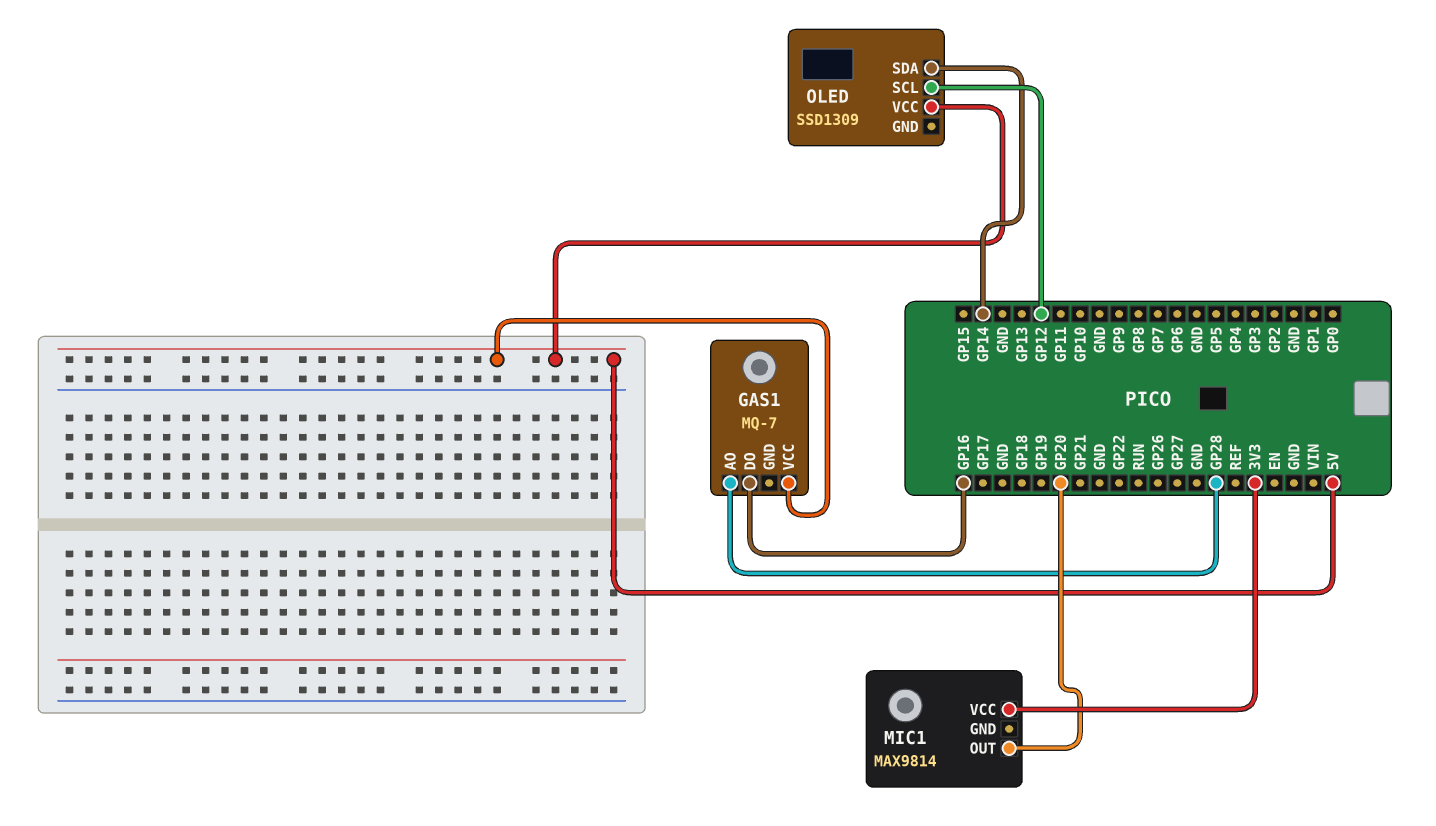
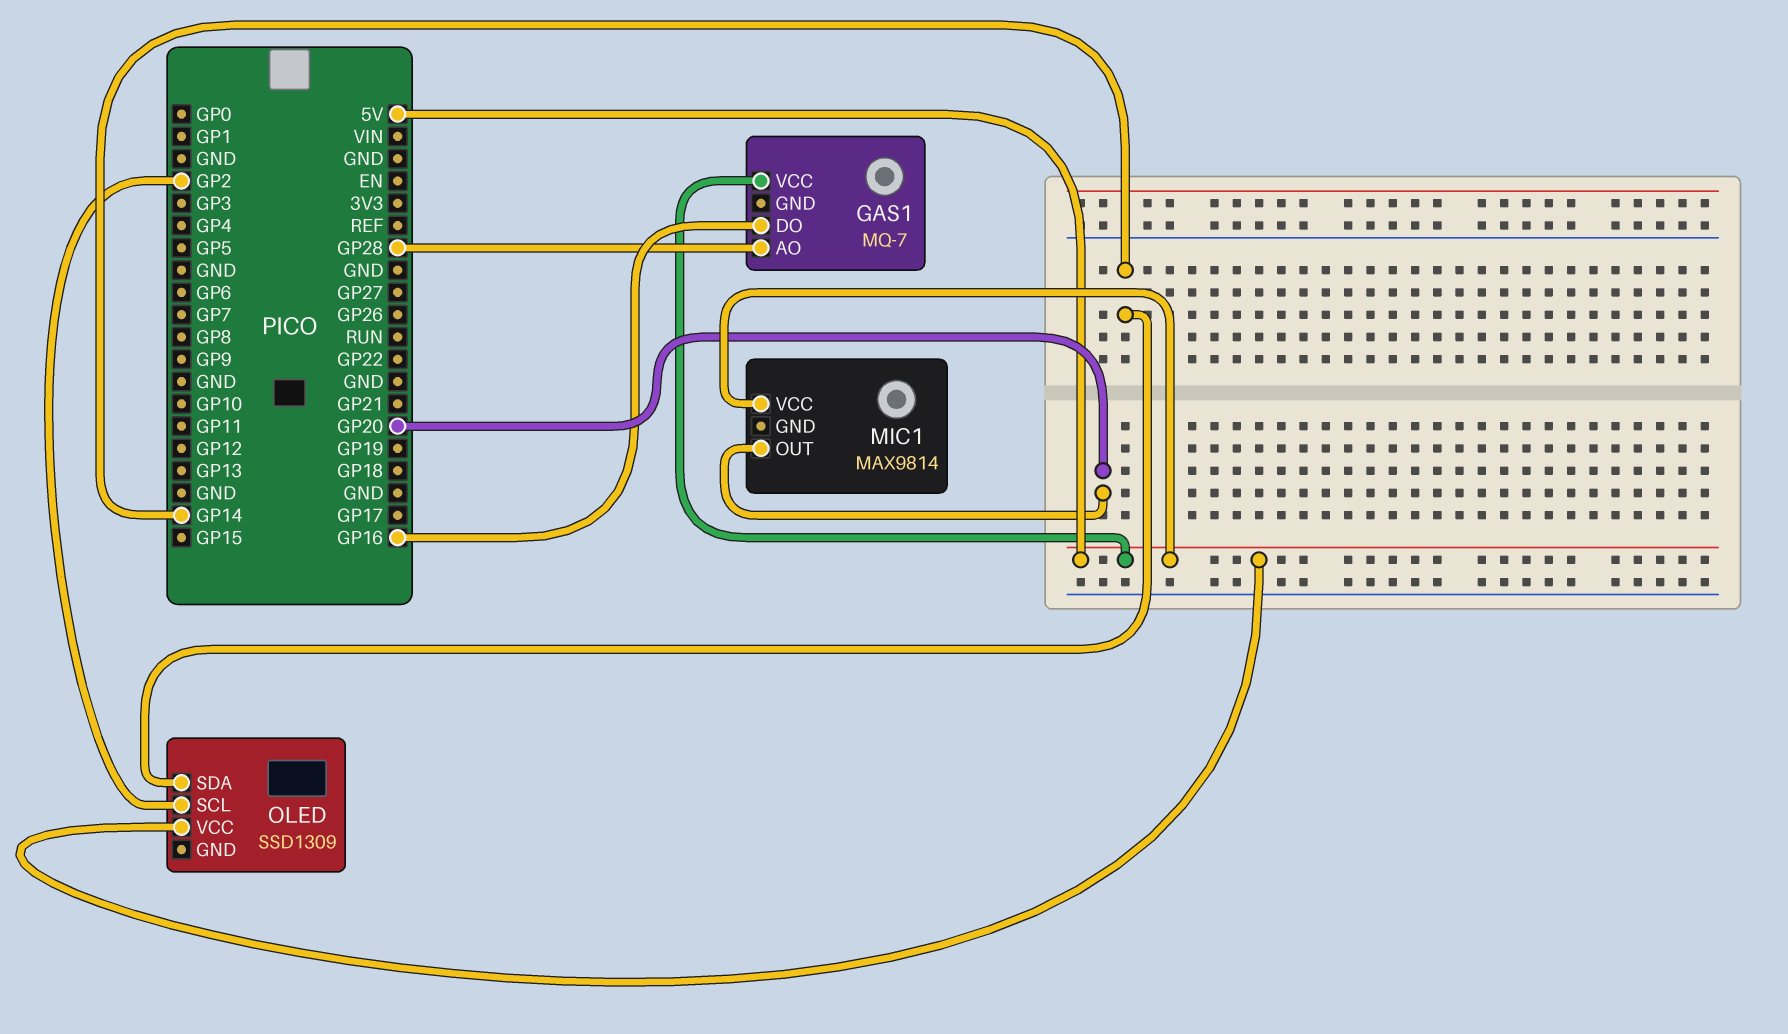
MIC1 pin VCC: 3V3 -> 5V
OLED pin SCL: GP12 -> GP2

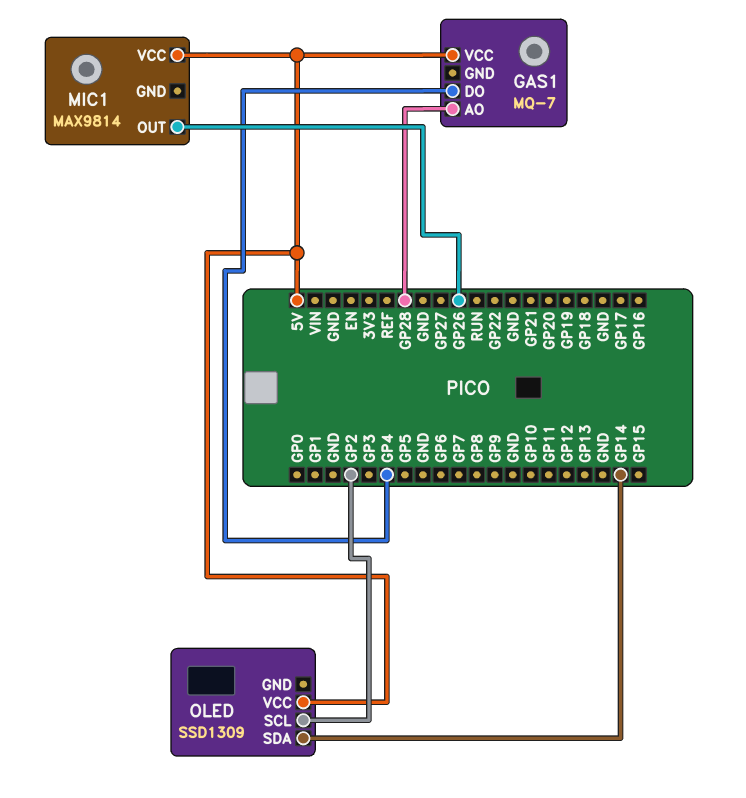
GAS1 pin DO: GP16 -> GP4
MIC1 pin OUT: GP20 -> GP26

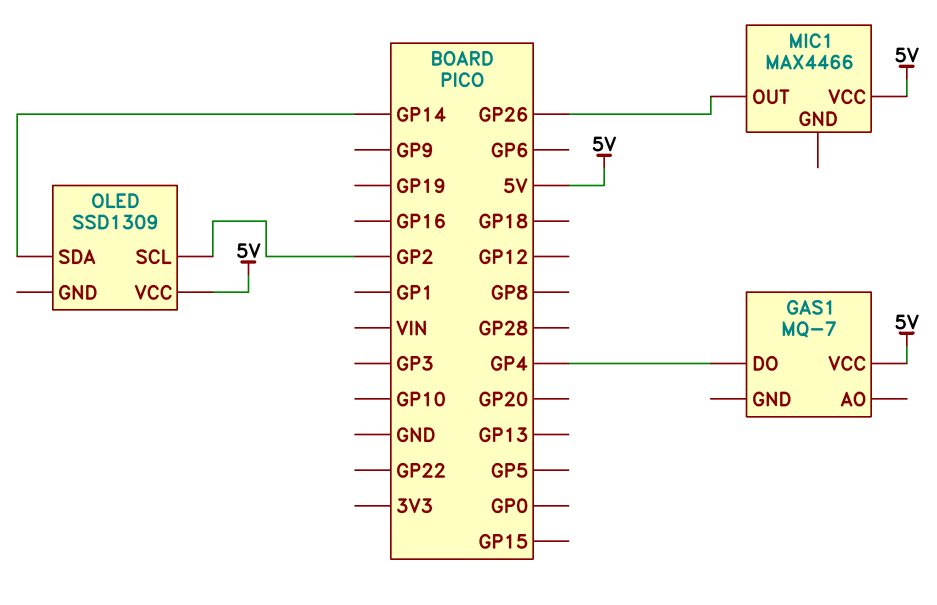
GAS1 pin AO: GP28 -> none
MIC1: MAX9814 -> MAX4466

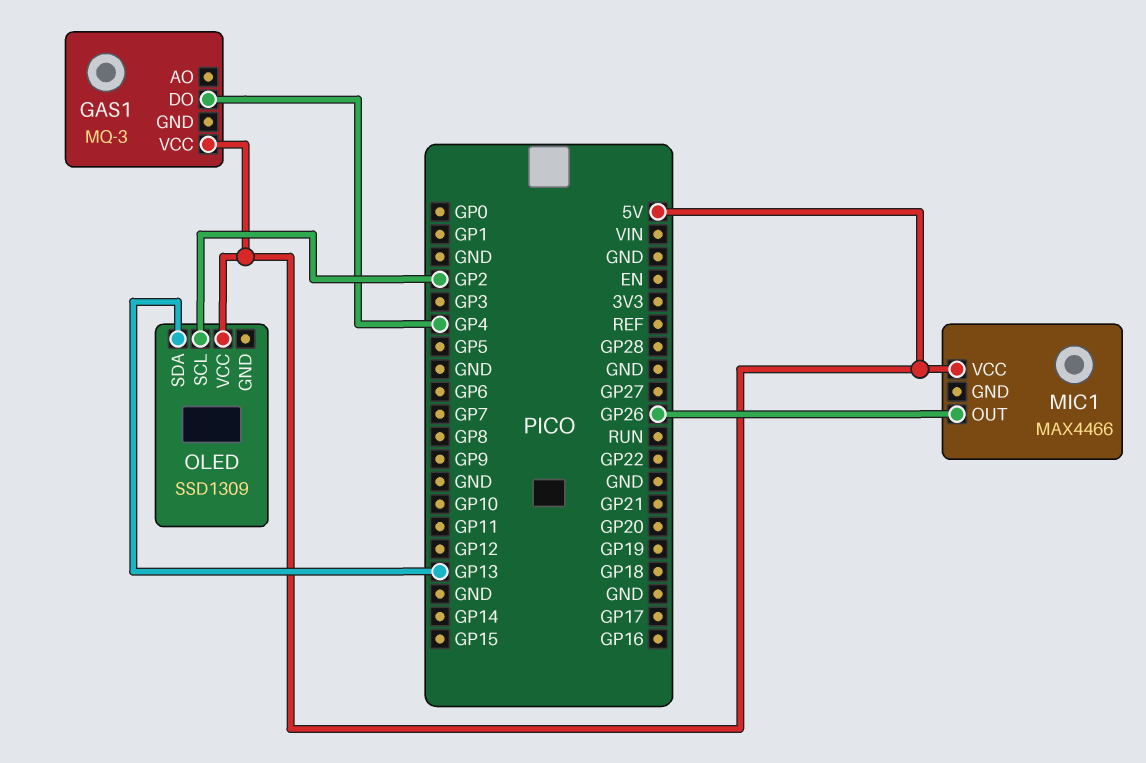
GAS1: MQ-7 -> MQ-3
OLED pin SDA: GP14 -> GP13

